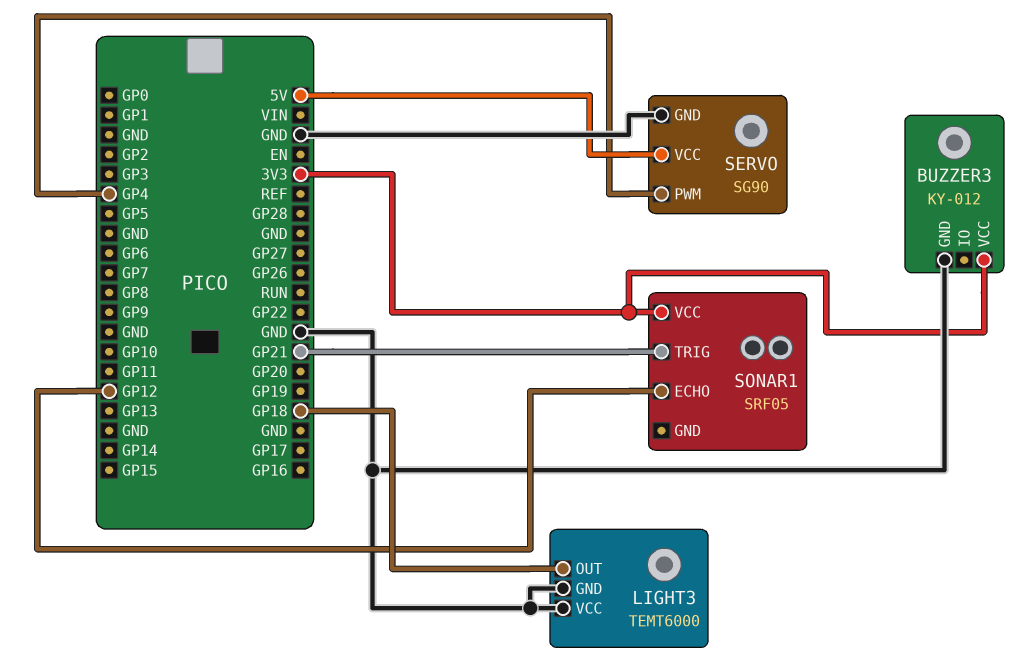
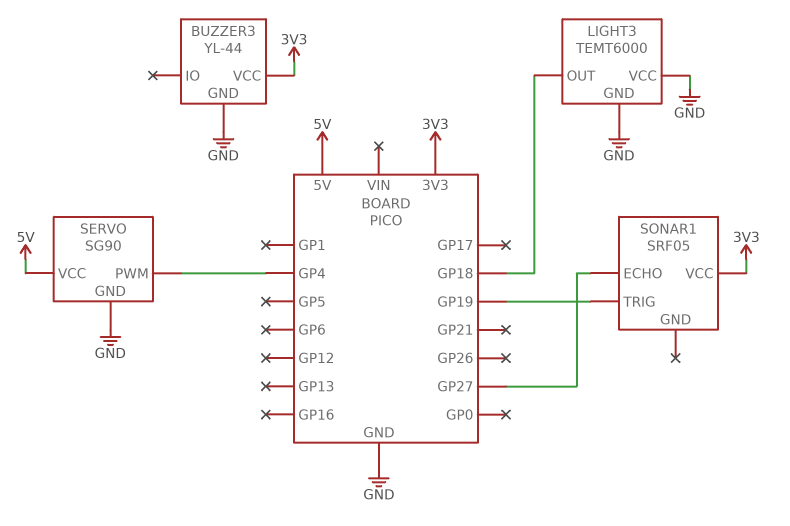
BUZZER3: KY-012 -> YL-44
SONAR1 pin ECHO: GP12 -> GP27
SONAR1 pin TRIG: GP21 -> GP19

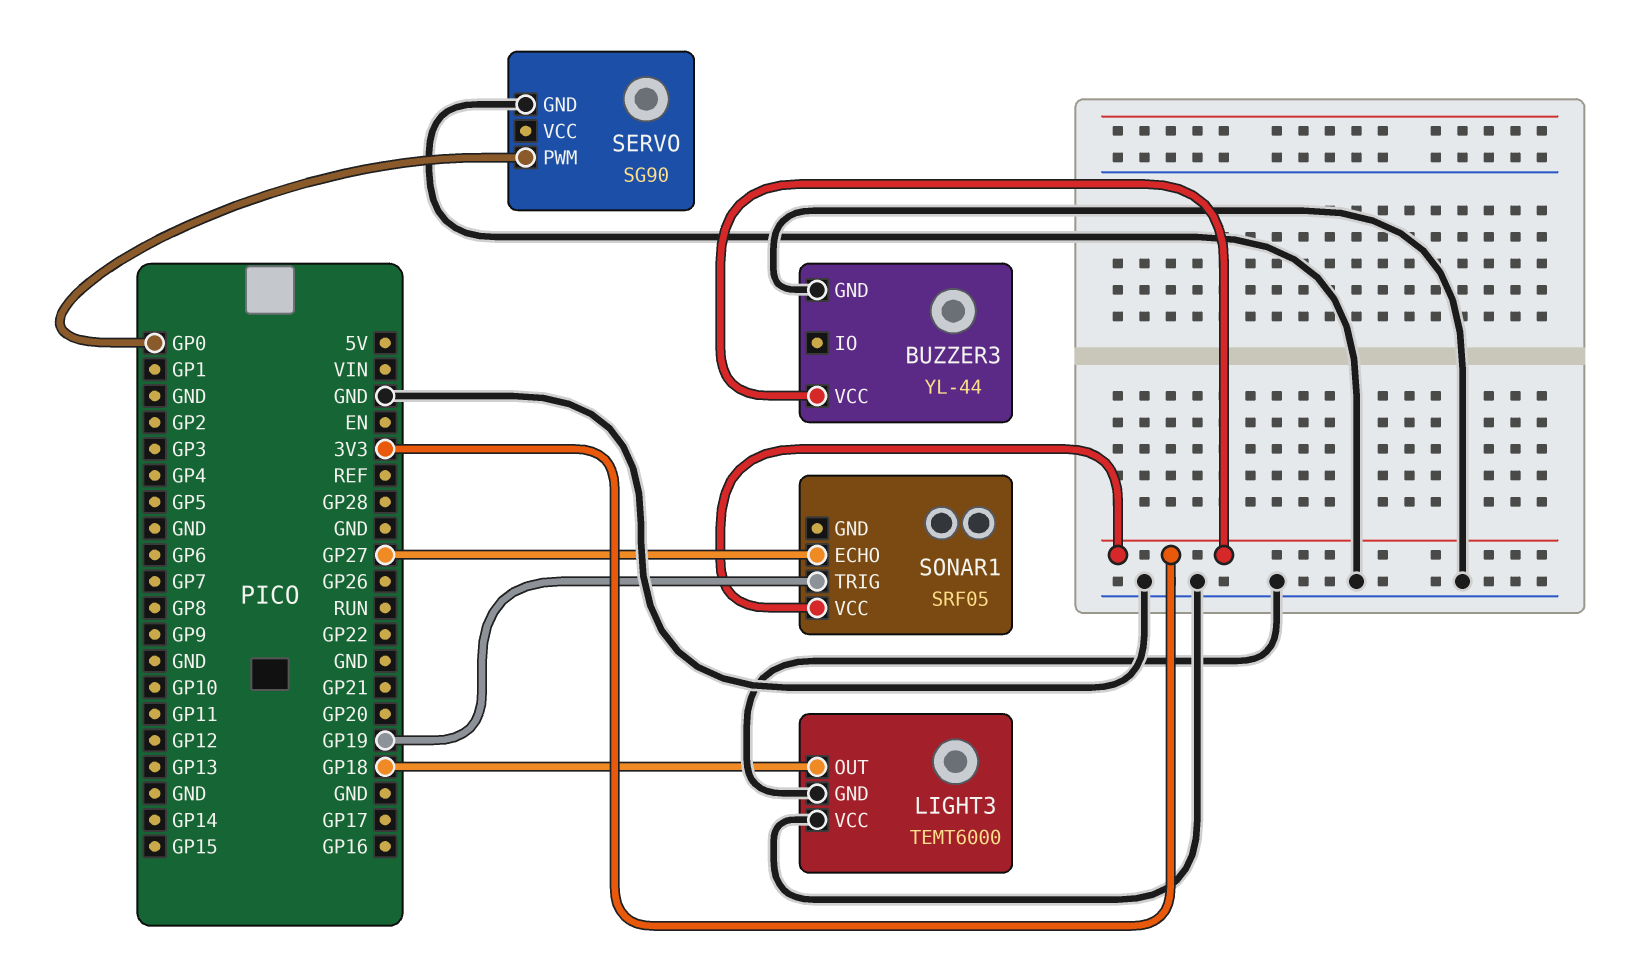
SERVO pin PWM: GP4 -> GP0
SERVO pin VCC: 5V -> none

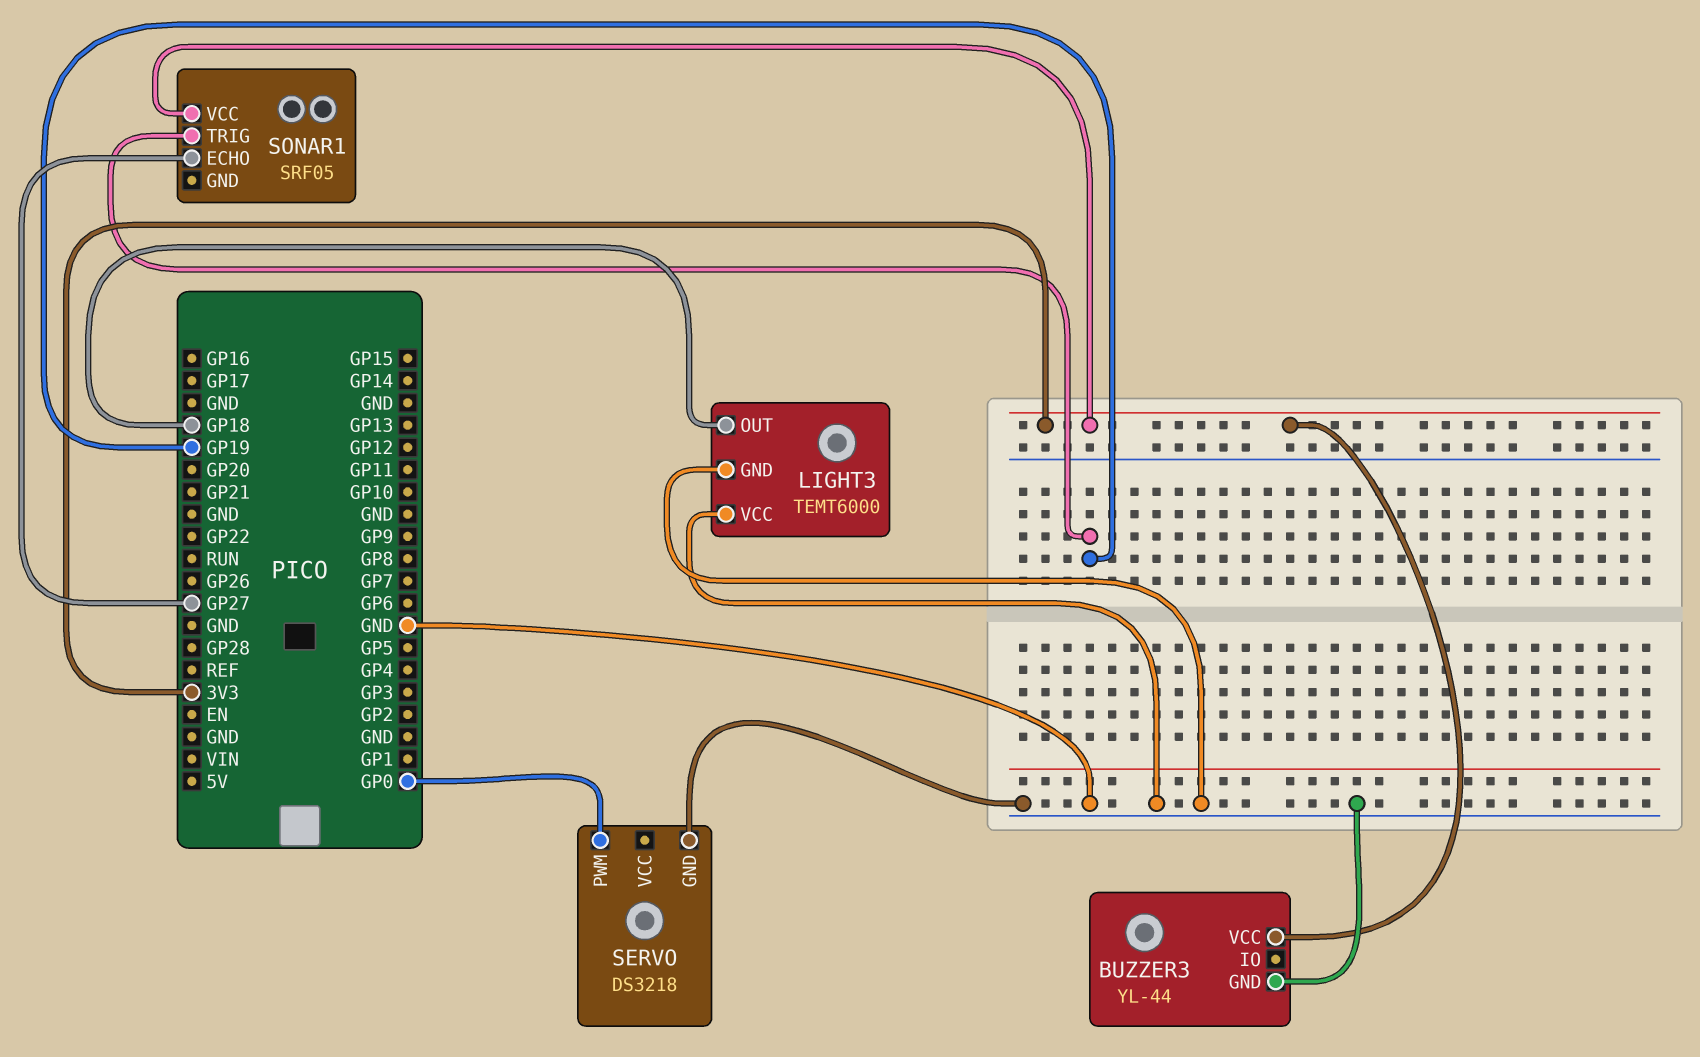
SERVO: SG90 -> DS3218

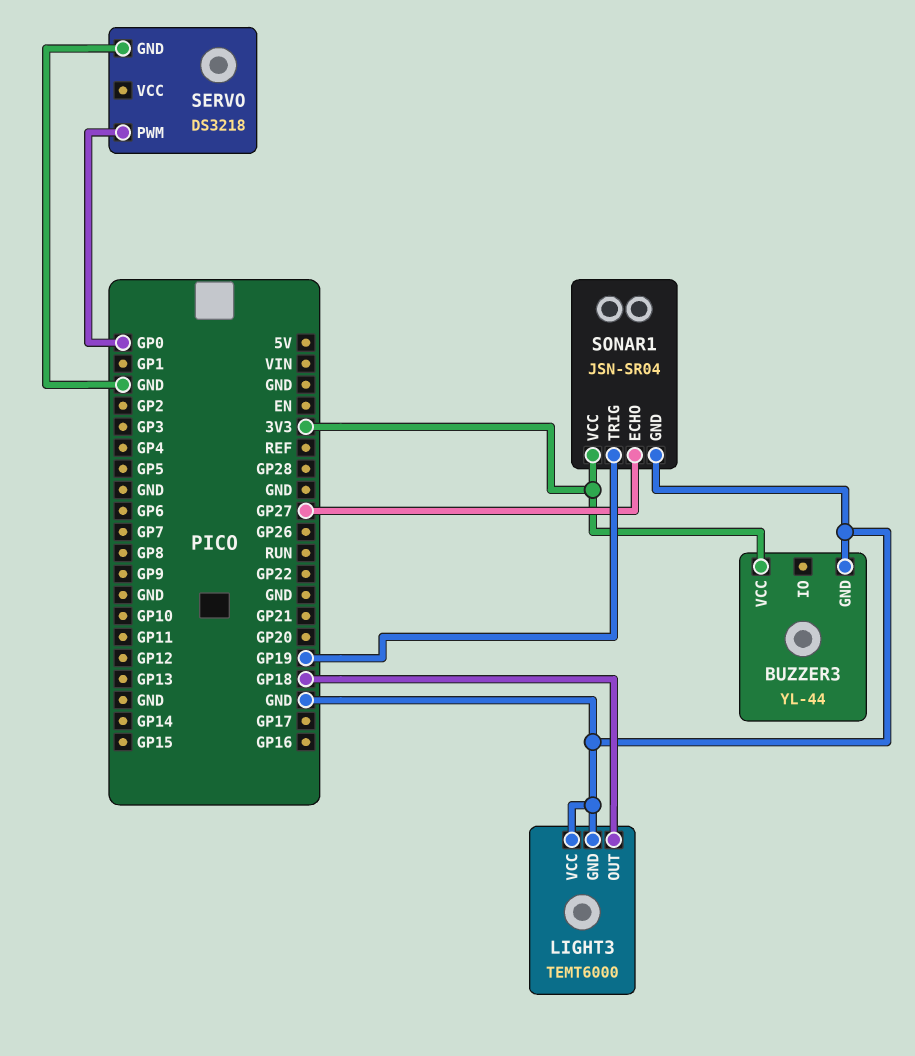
SONAR1: SRF05 -> JSN-SR04
SONAR1 pin GND: none -> GND

